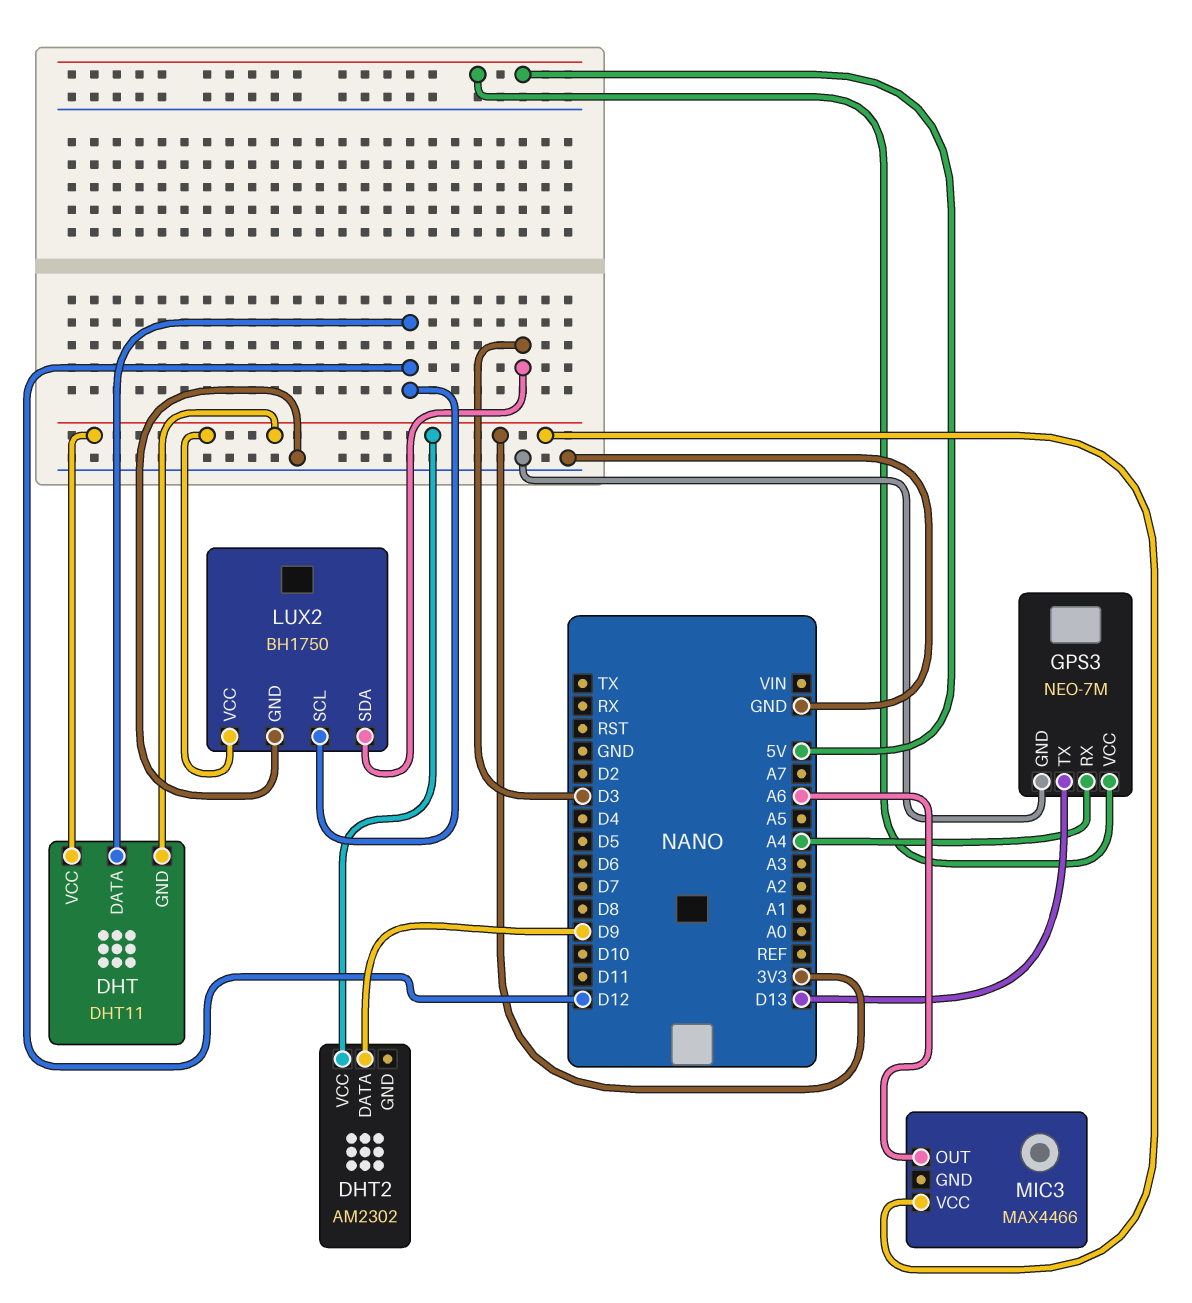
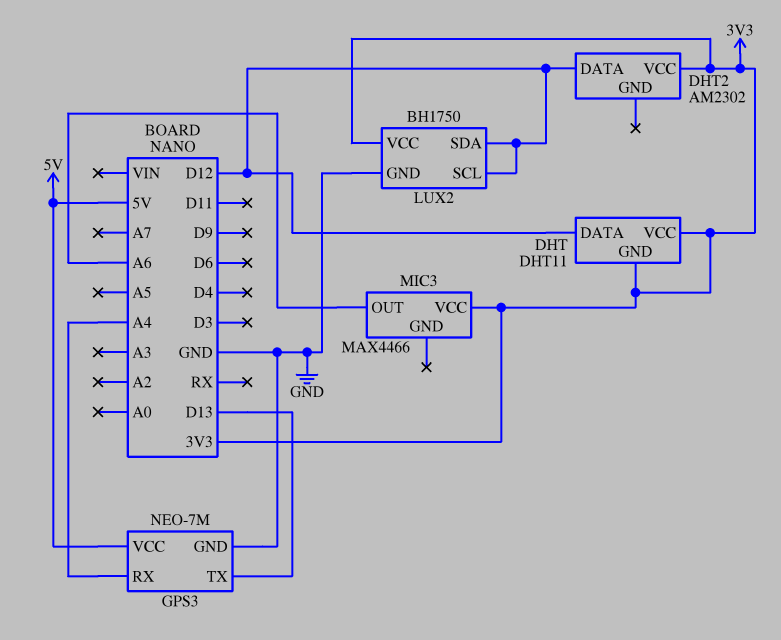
DHT2 pin DATA: D9 -> D12
LUX2 pin SDA: D3 -> D12

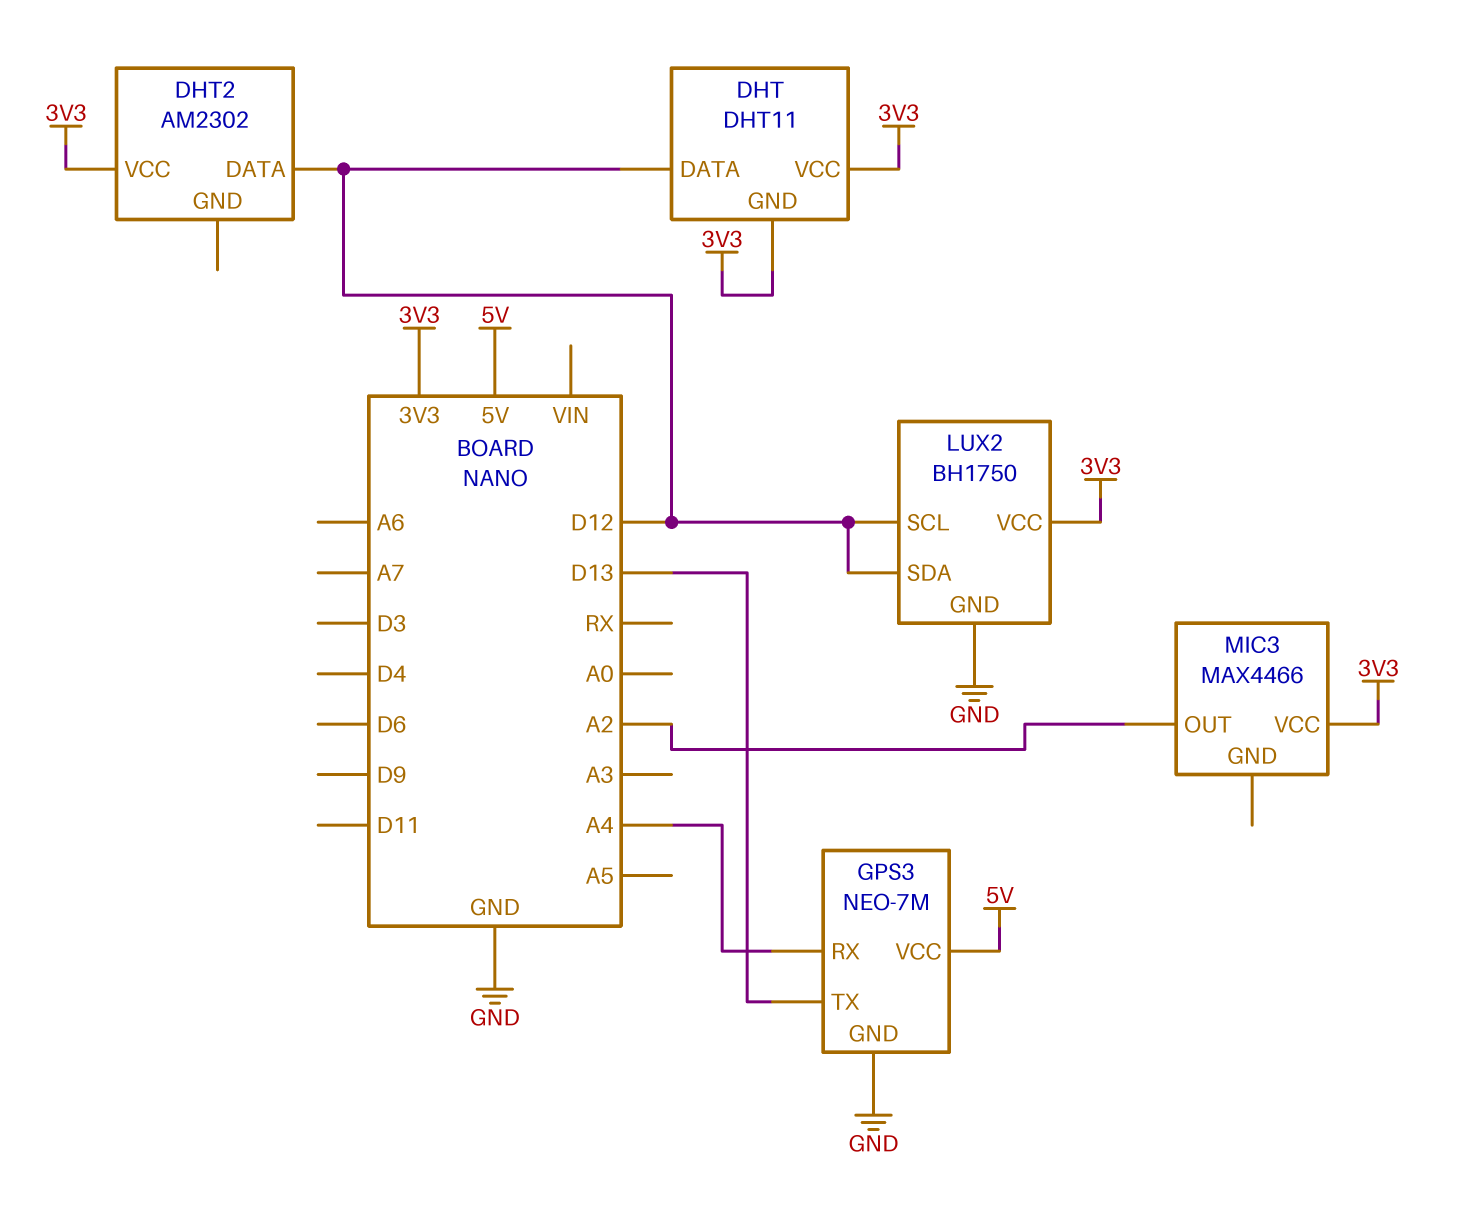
MIC3 pin OUT: A6 -> A2

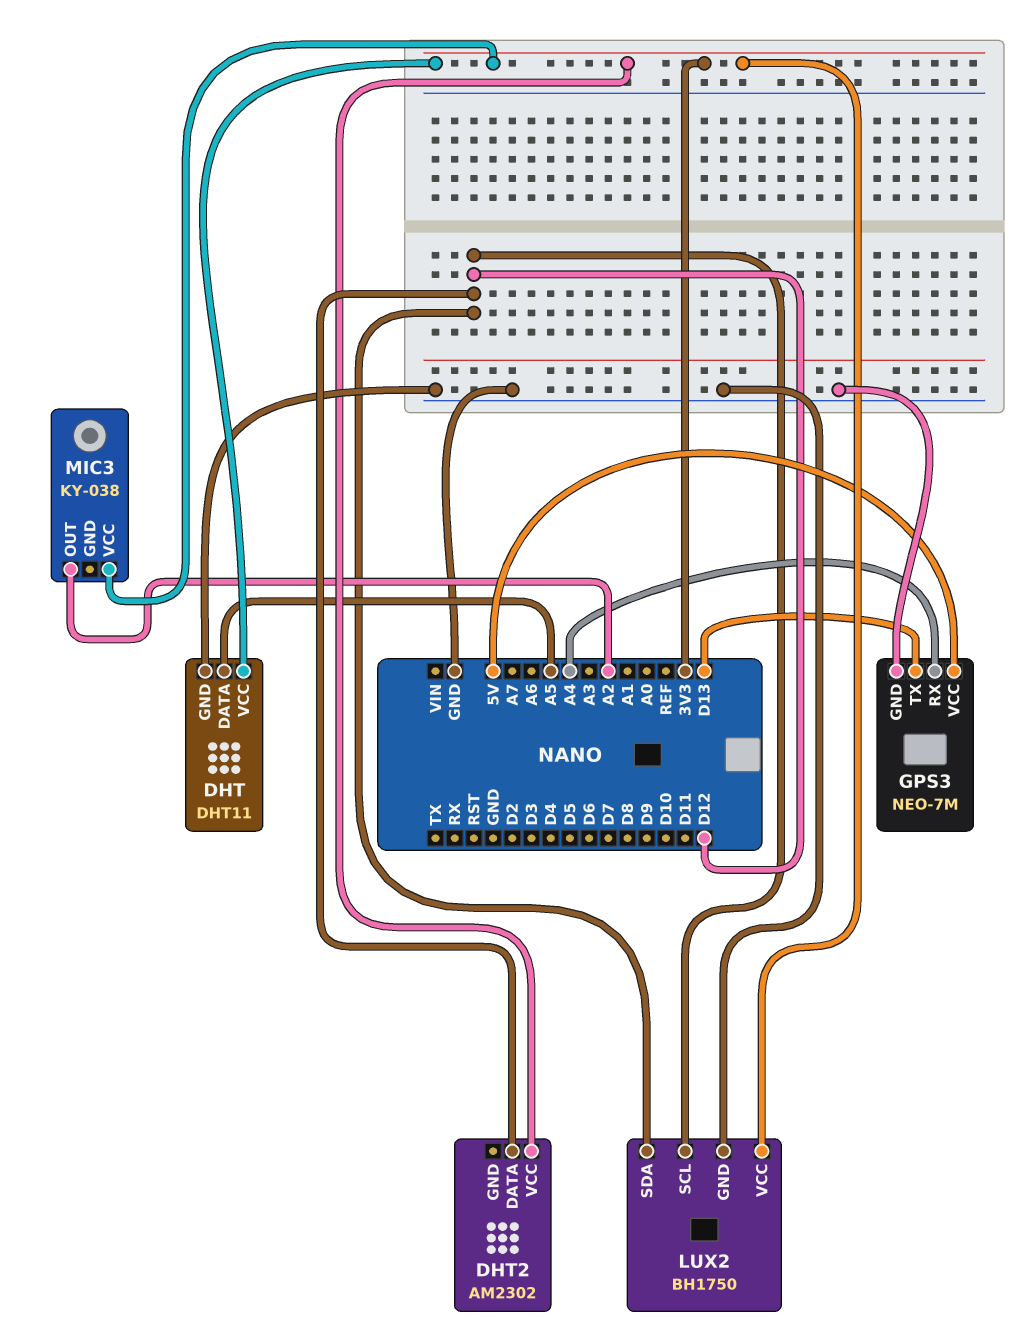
DHT pin DATA: D12 -> A5
DHT pin GND: 3V3 -> GND
MIC3: MAX4466 -> KY-038

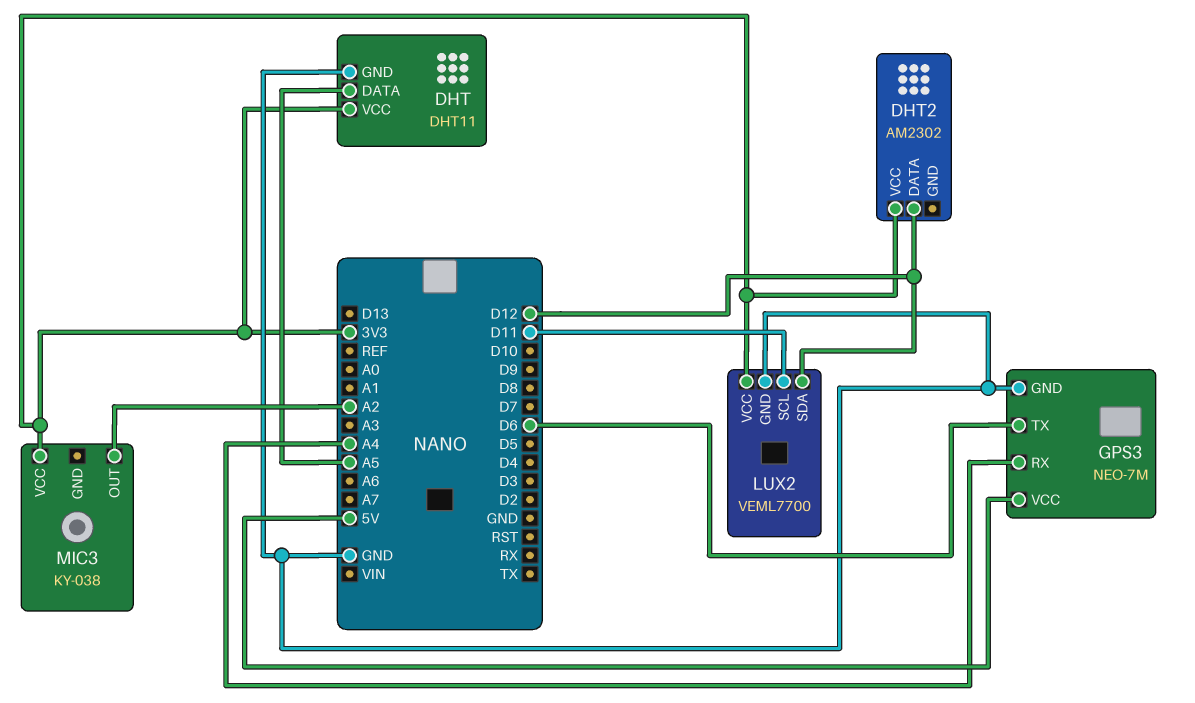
GPS3 pin TX: D13 -> D6
LUX2: BH1750 -> VEML7700
LUX2 pin SCL: D12 -> D11

